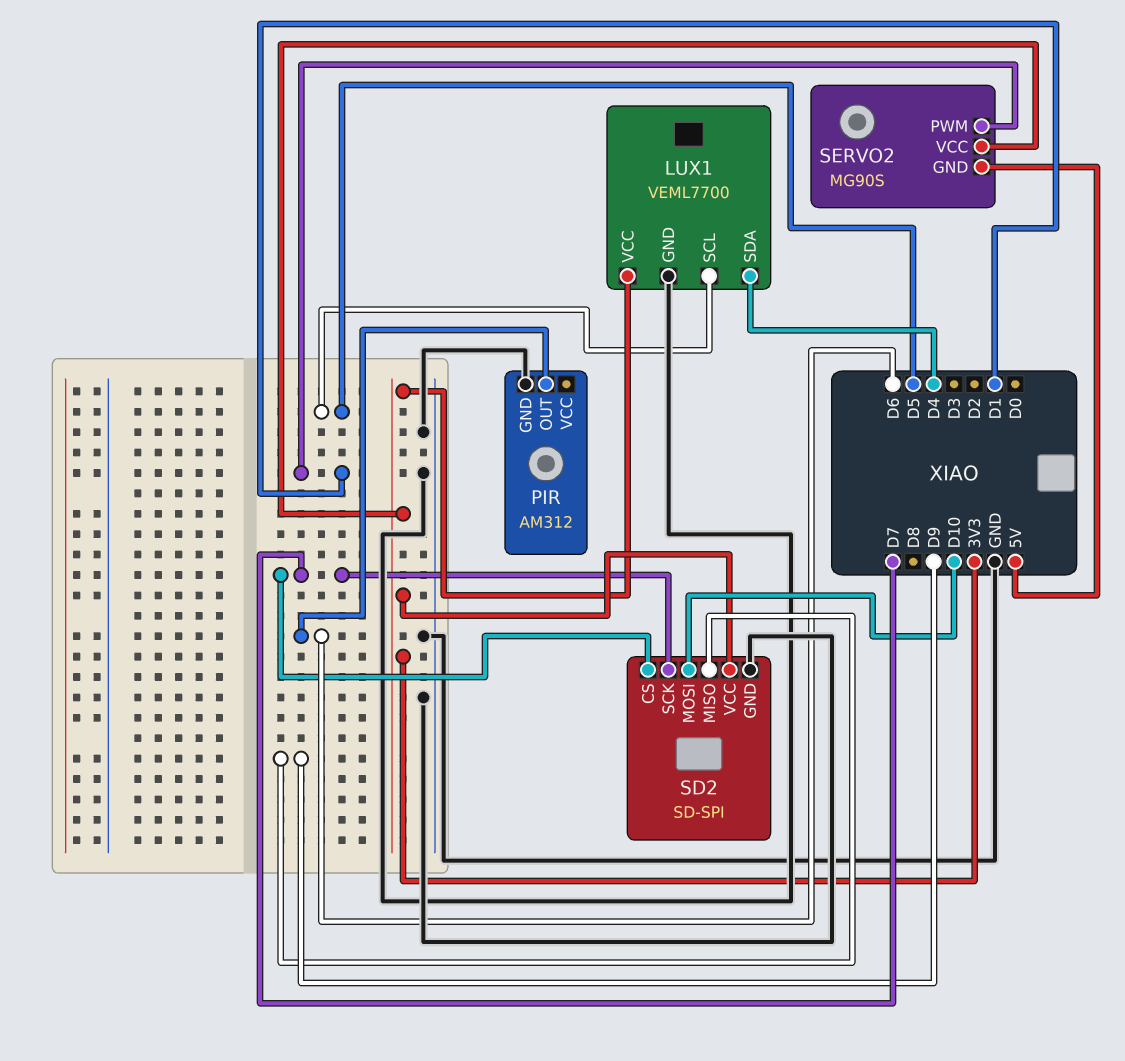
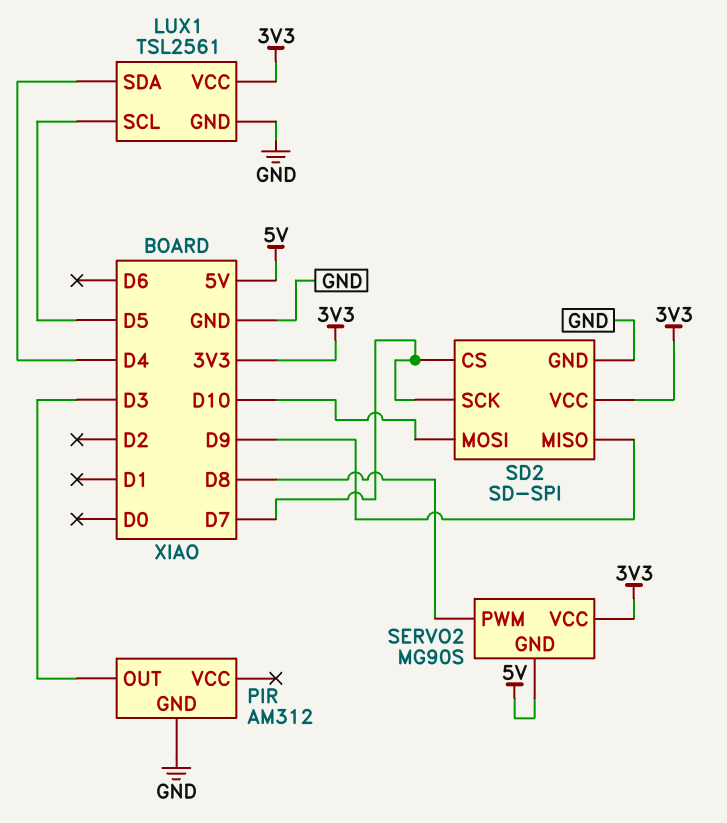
LUX1: VEML7700 -> TSL2561
PIR pin OUT: D6 -> D3
SERVO2 pin PWM: D1 -> D8

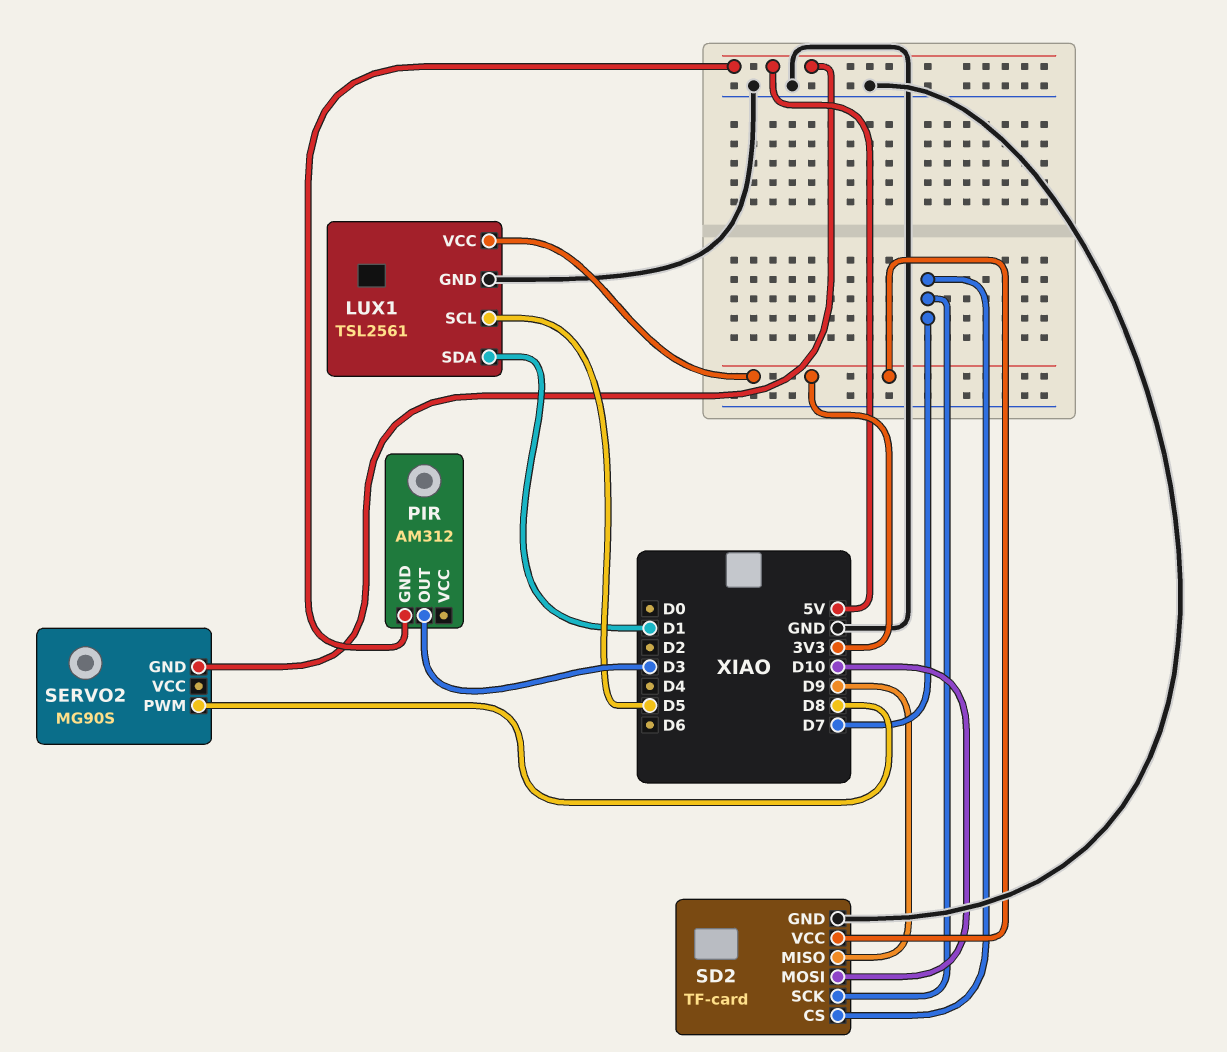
LUX1 pin SDA: D4 -> D1
PIR pin GND: GND -> 5V
SD2: SD-SPI -> TF-card
SERVO2 pin VCC: 3V3 -> none

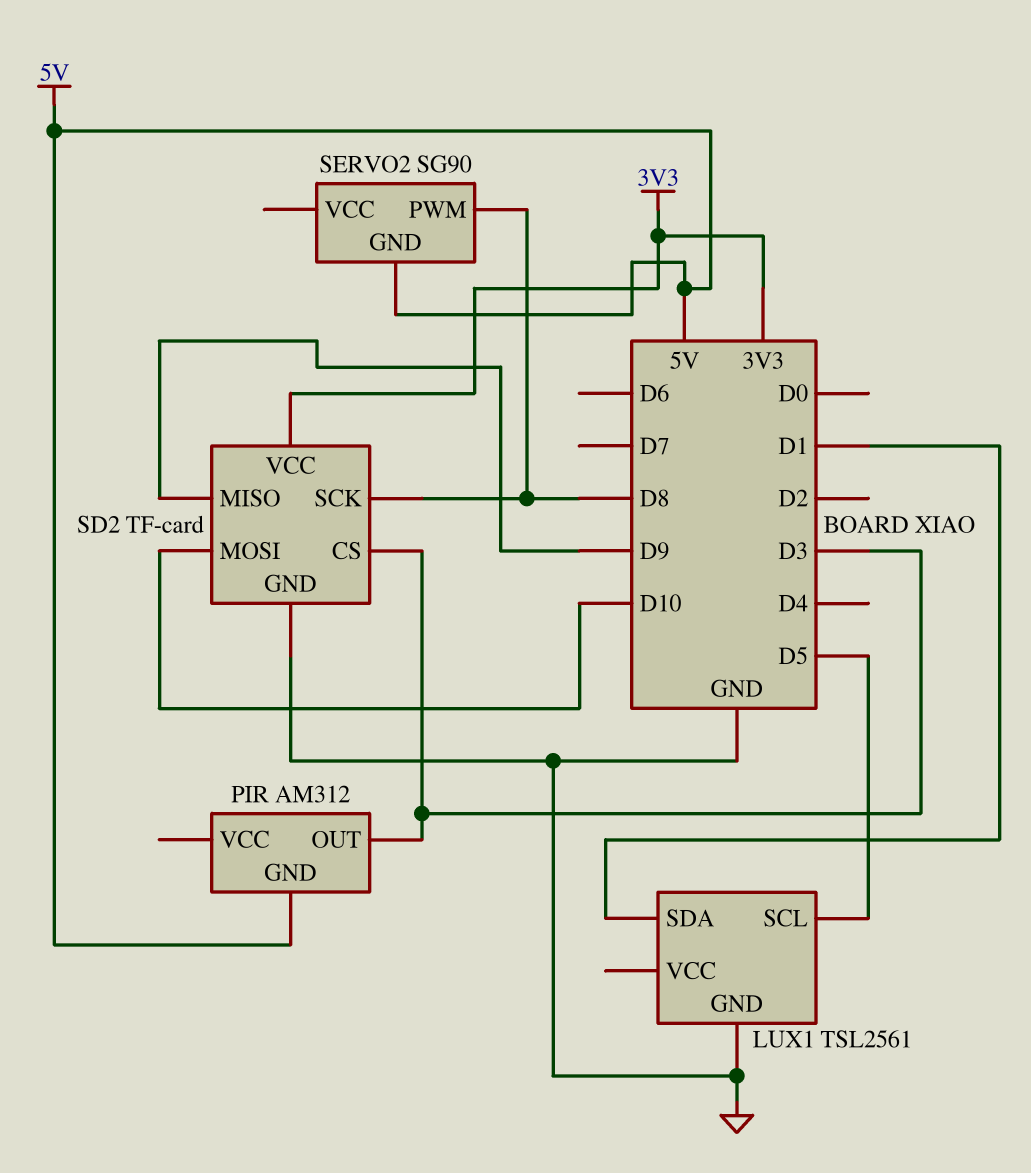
LUX1 pin VCC: 3V3 -> none
SD2 pin CS: D7 -> D3
SD2 pin SCK: D7 -> D8
SERVO2: MG90S -> SG90

